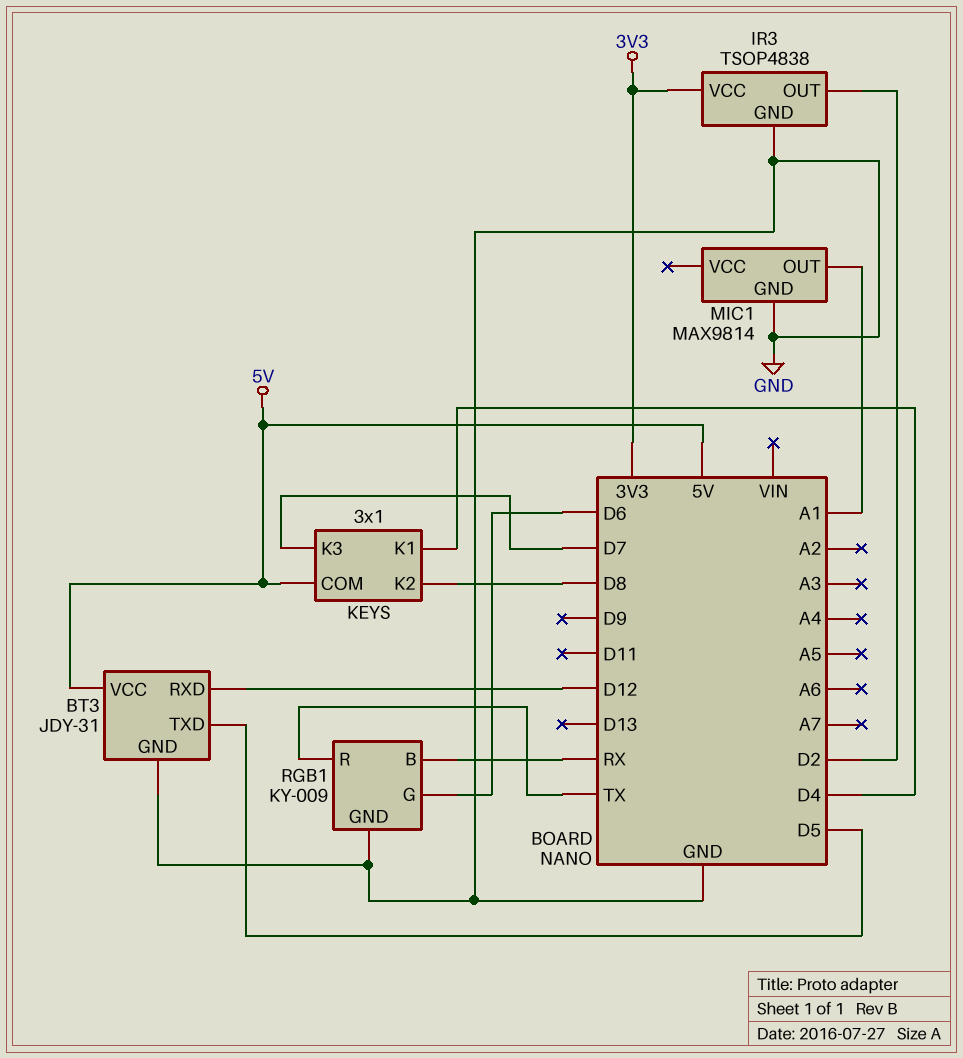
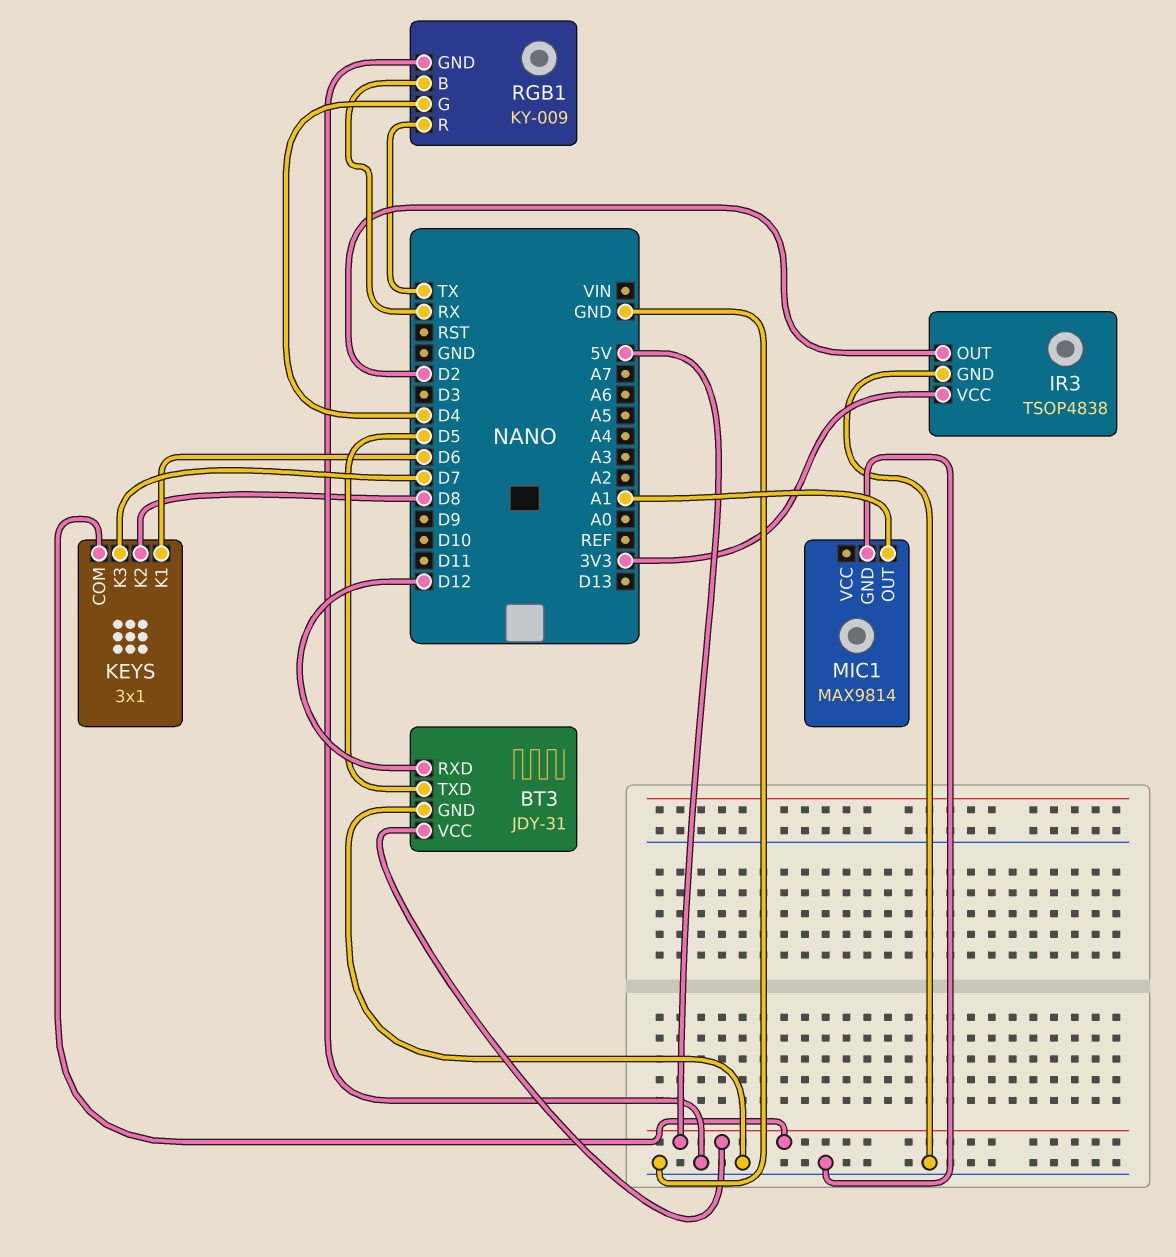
KEYS pin K1: D4 -> D6
RGB1 pin G: D6 -> D4

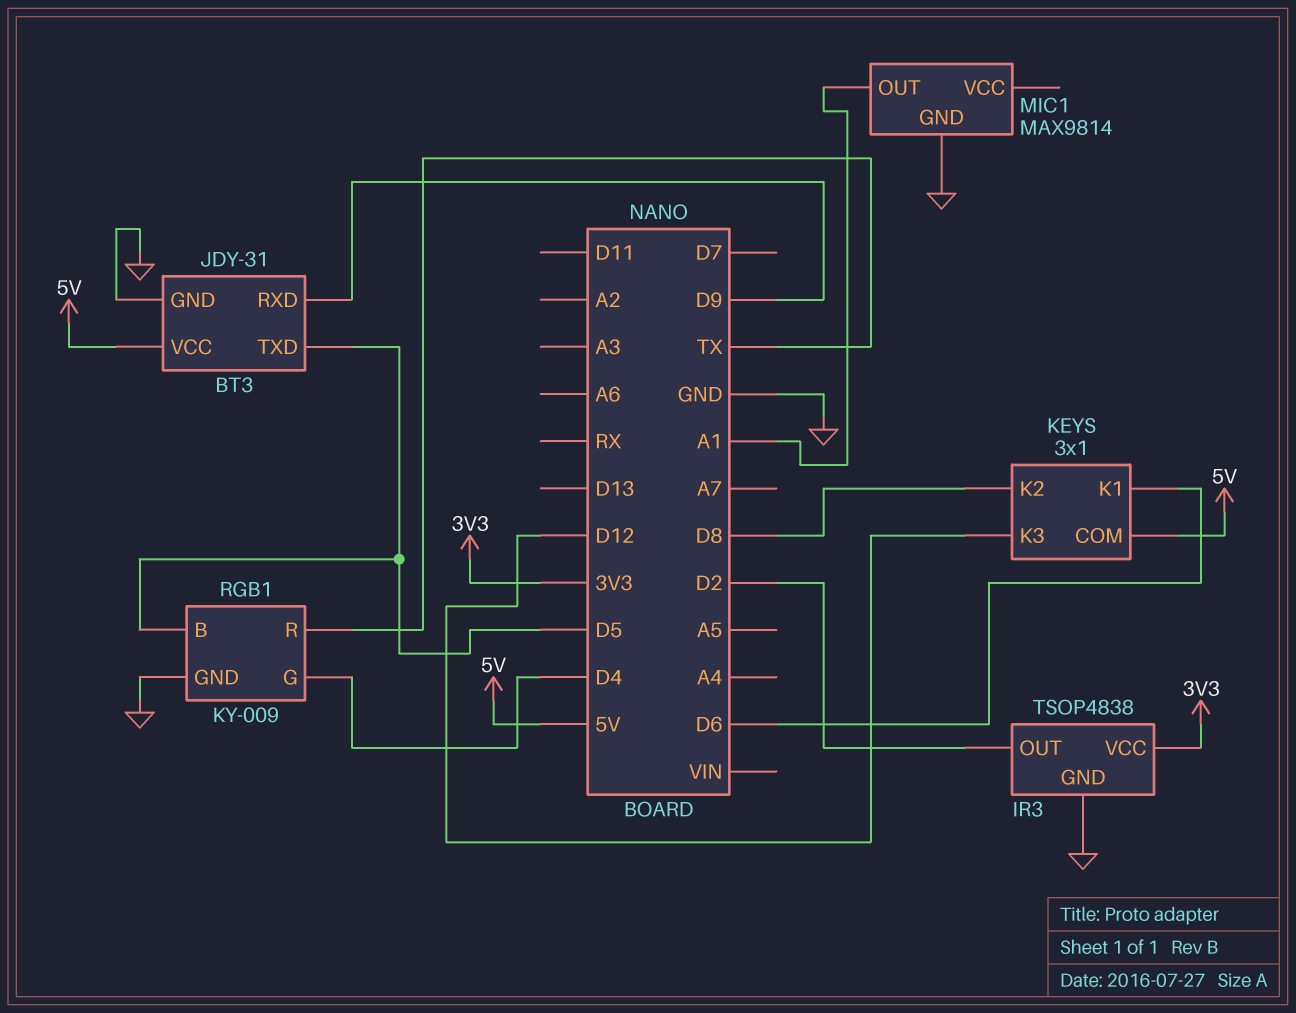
BT3 pin RXD: D12 -> D9
KEYS pin K3: D7 -> D12
RGB1 pin B: RX -> D5

